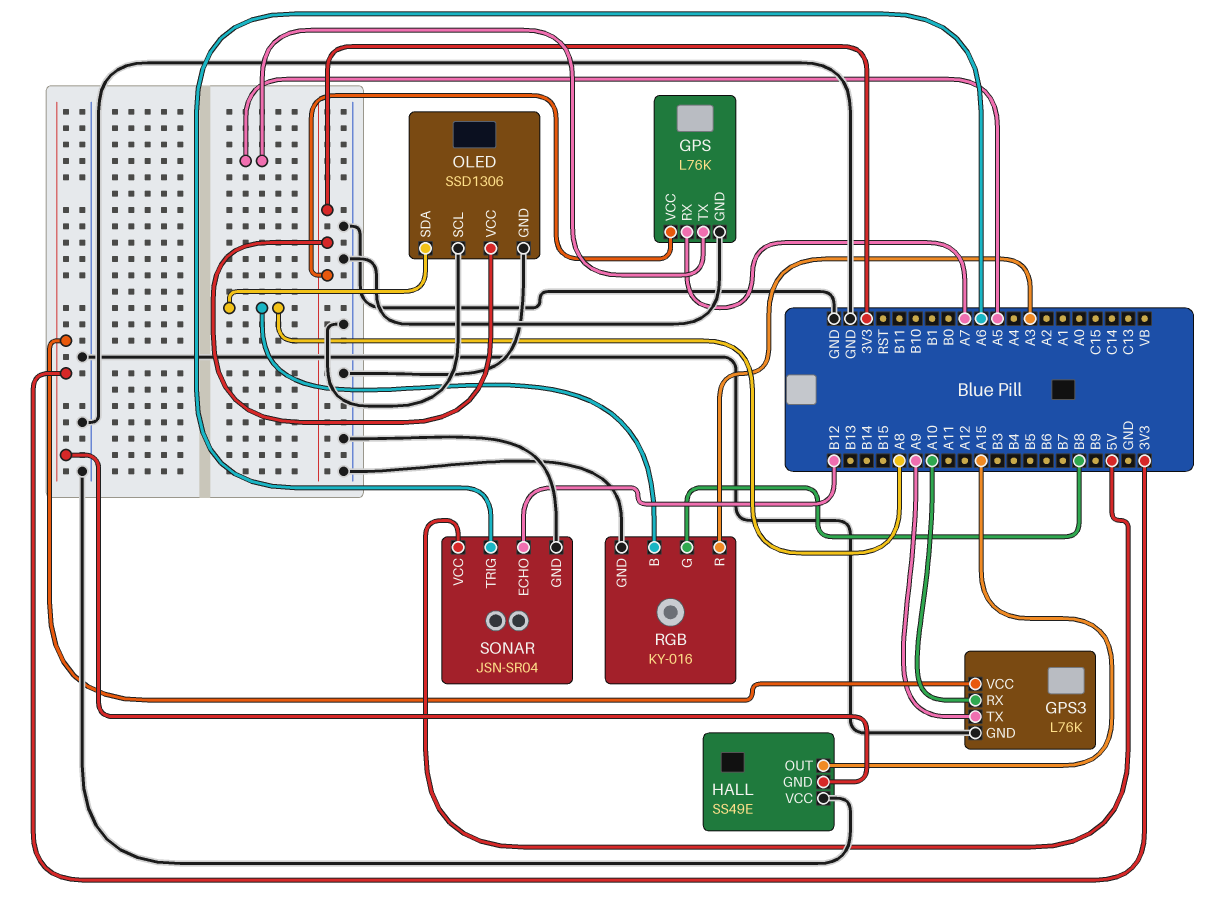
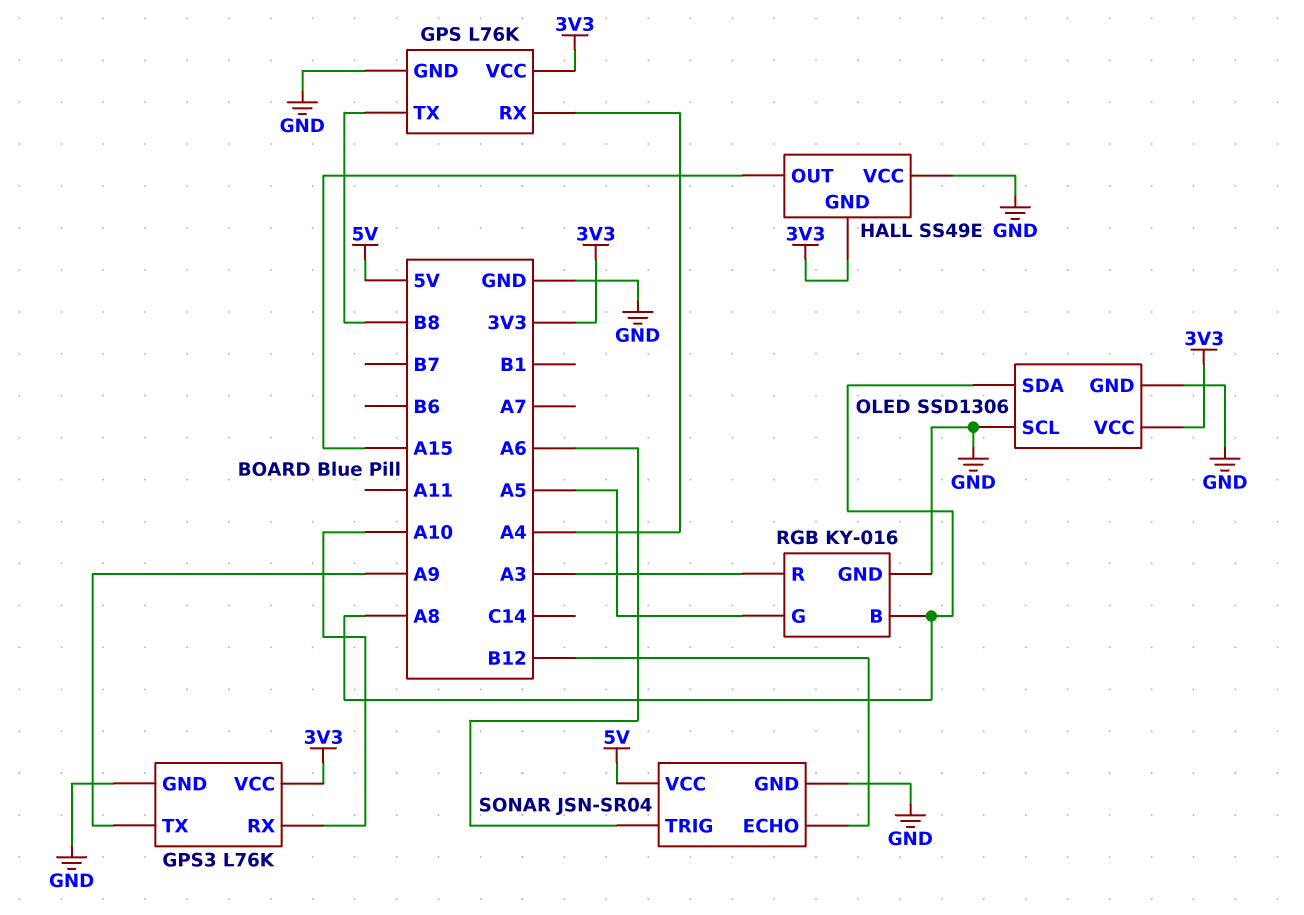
GPS pin RX: A7 -> A4
GPS pin TX: A5 -> B8
RGB pin G: B8 -> A5

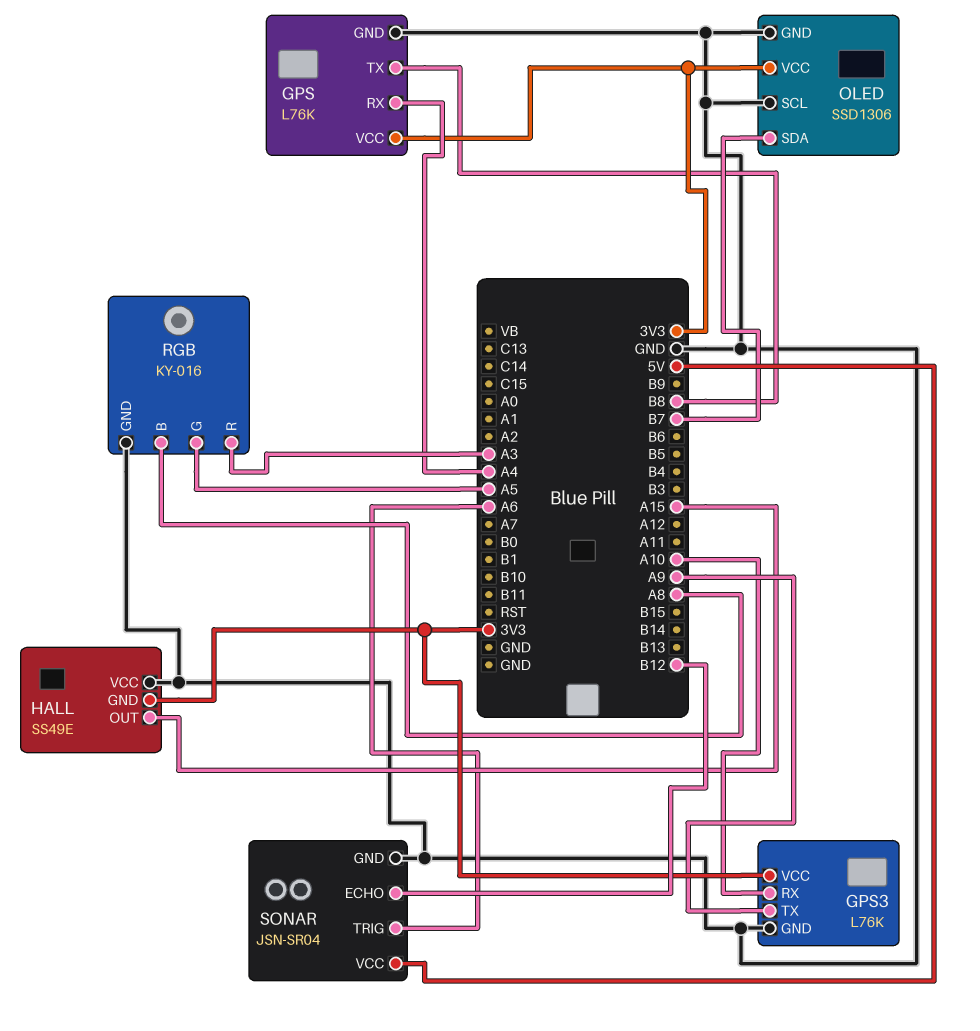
OLED pin SDA: A8 -> B7

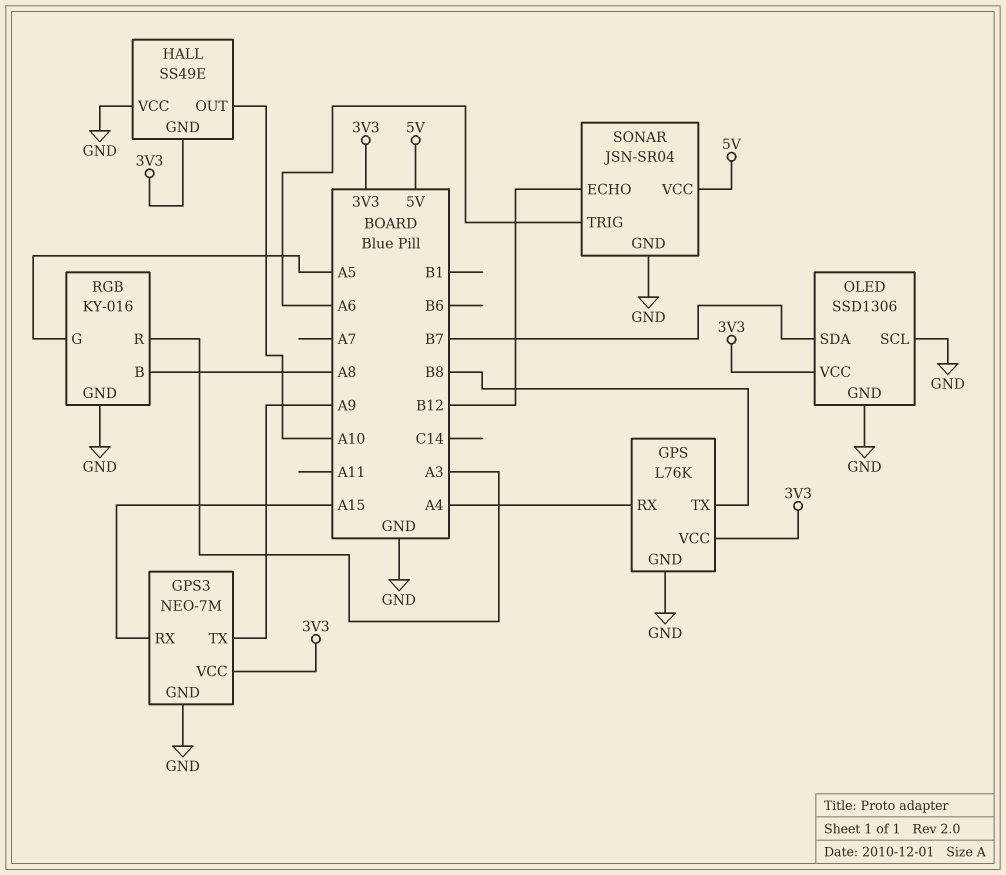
GPS3: L76K -> NEO-7M
GPS3 pin RX: A10 -> A15
HALL pin OUT: A15 -> A10

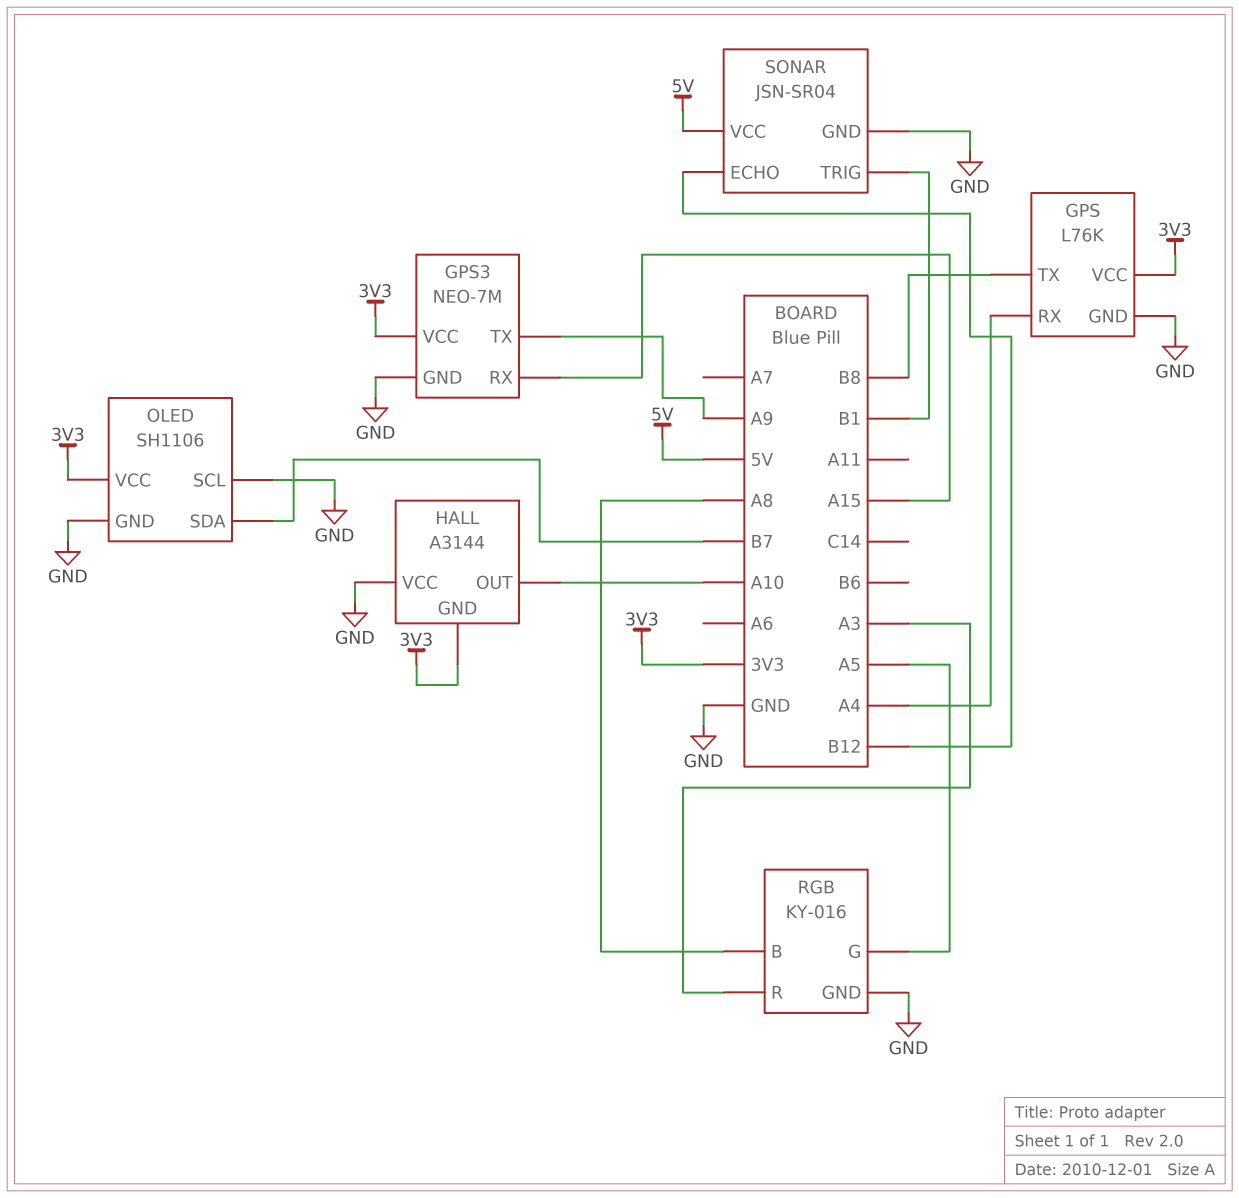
HALL: SS49E -> A3144
OLED: SSD1306 -> SH1106
SONAR pin TRIG: A6 -> B1

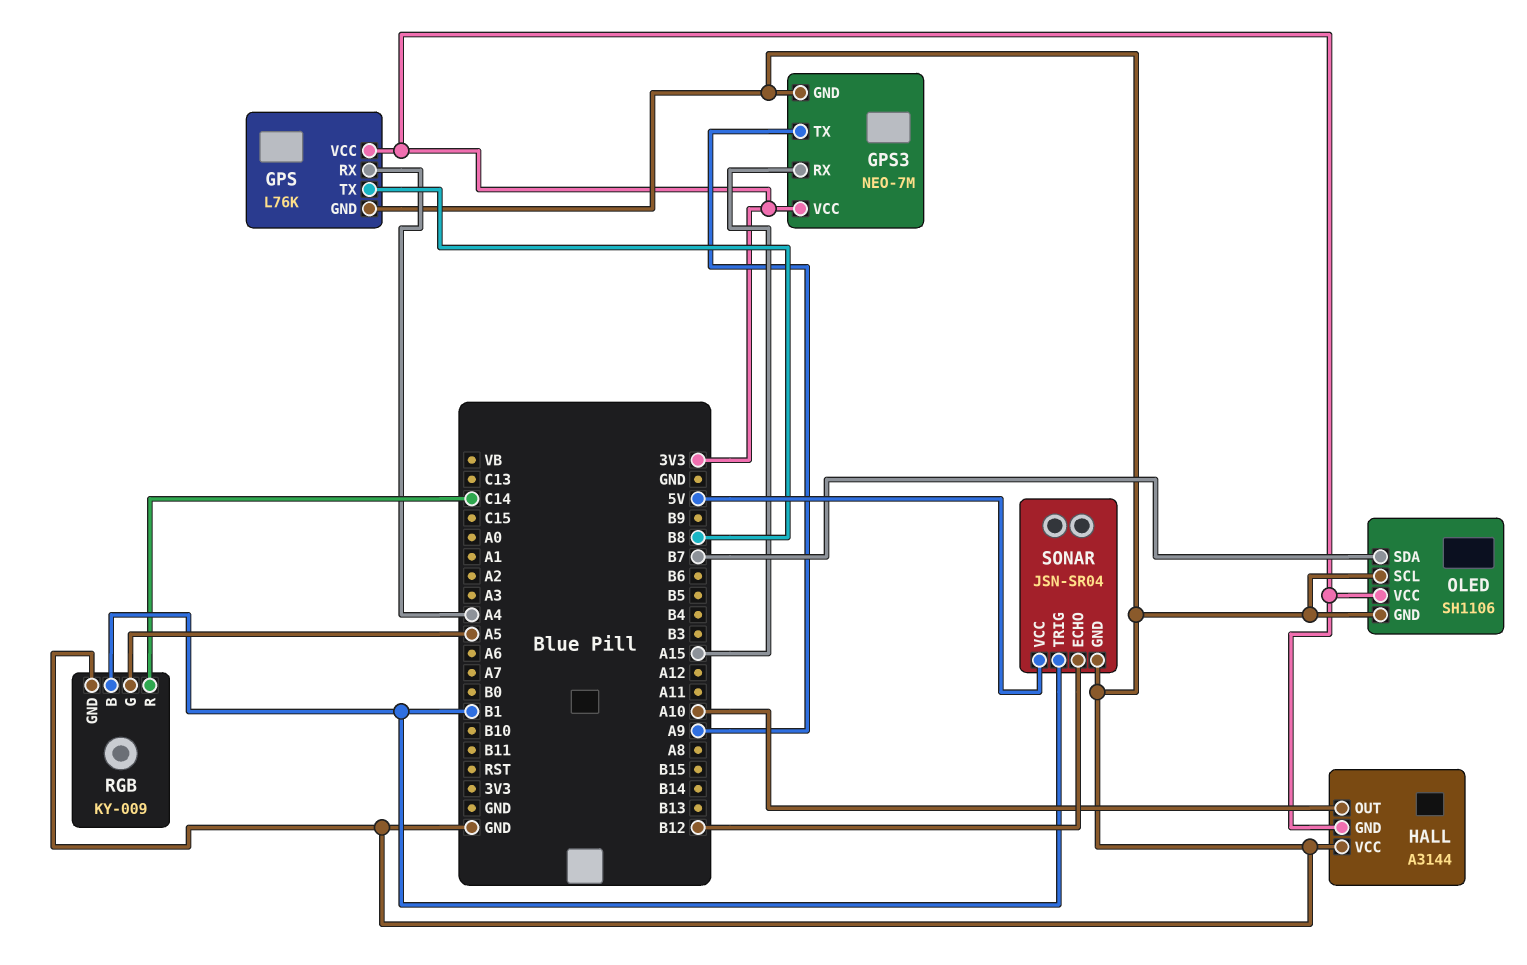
RGB: KY-016 -> KY-009
RGB pin B: A8 -> B1
RGB pin R: A3 -> C14

